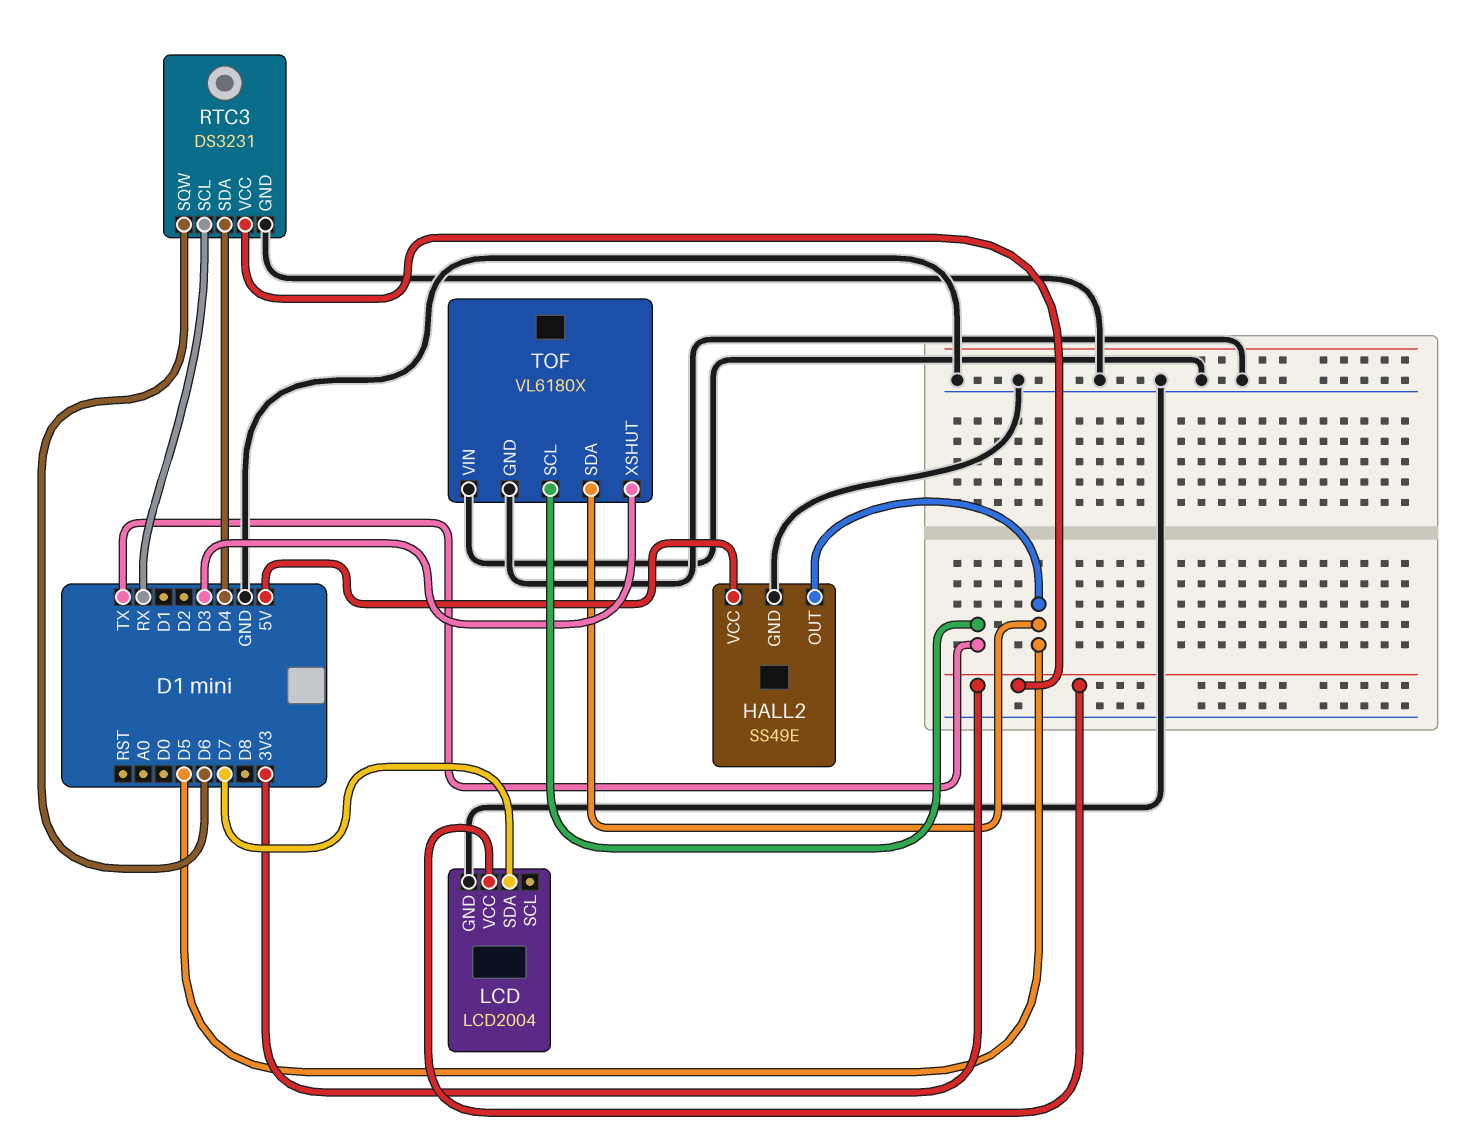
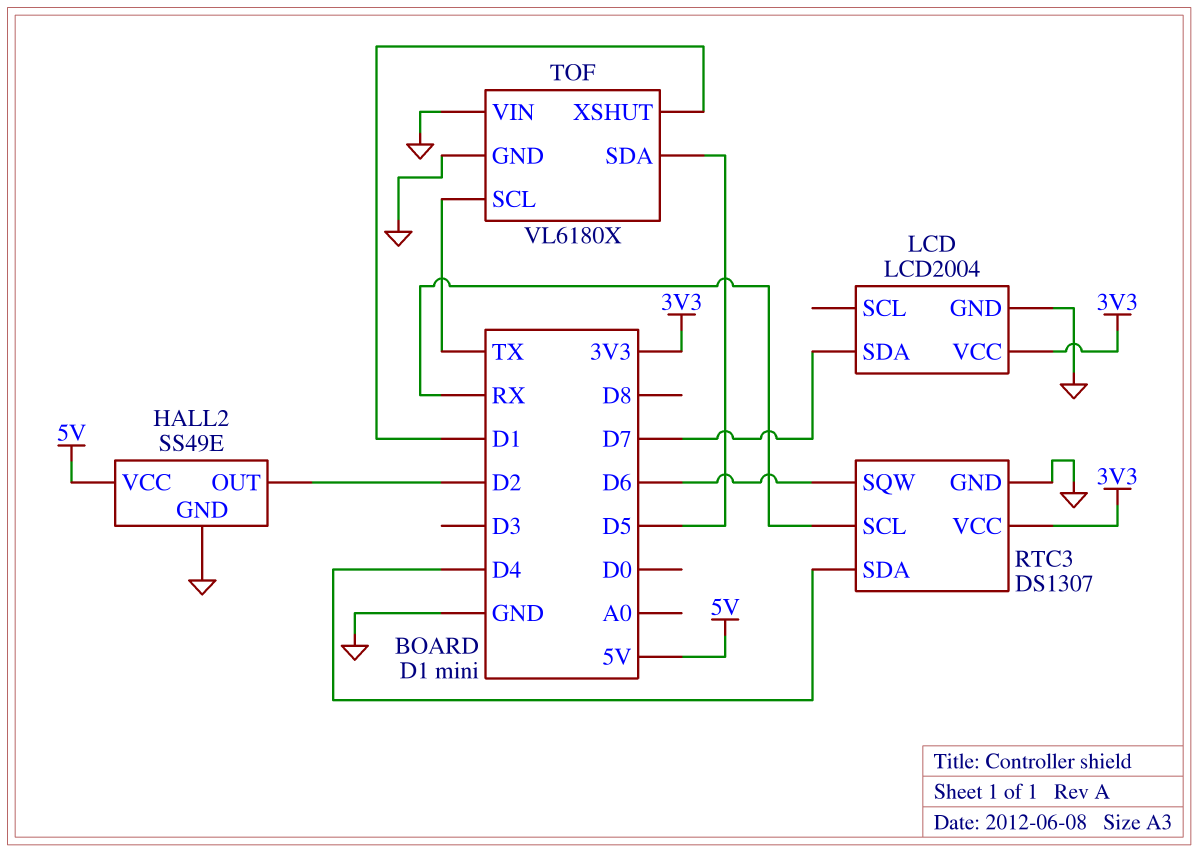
HALL2 pin OUT: D5 -> D2
RTC3: DS3231 -> DS1307
TOF pin XSHUT: D3 -> D1

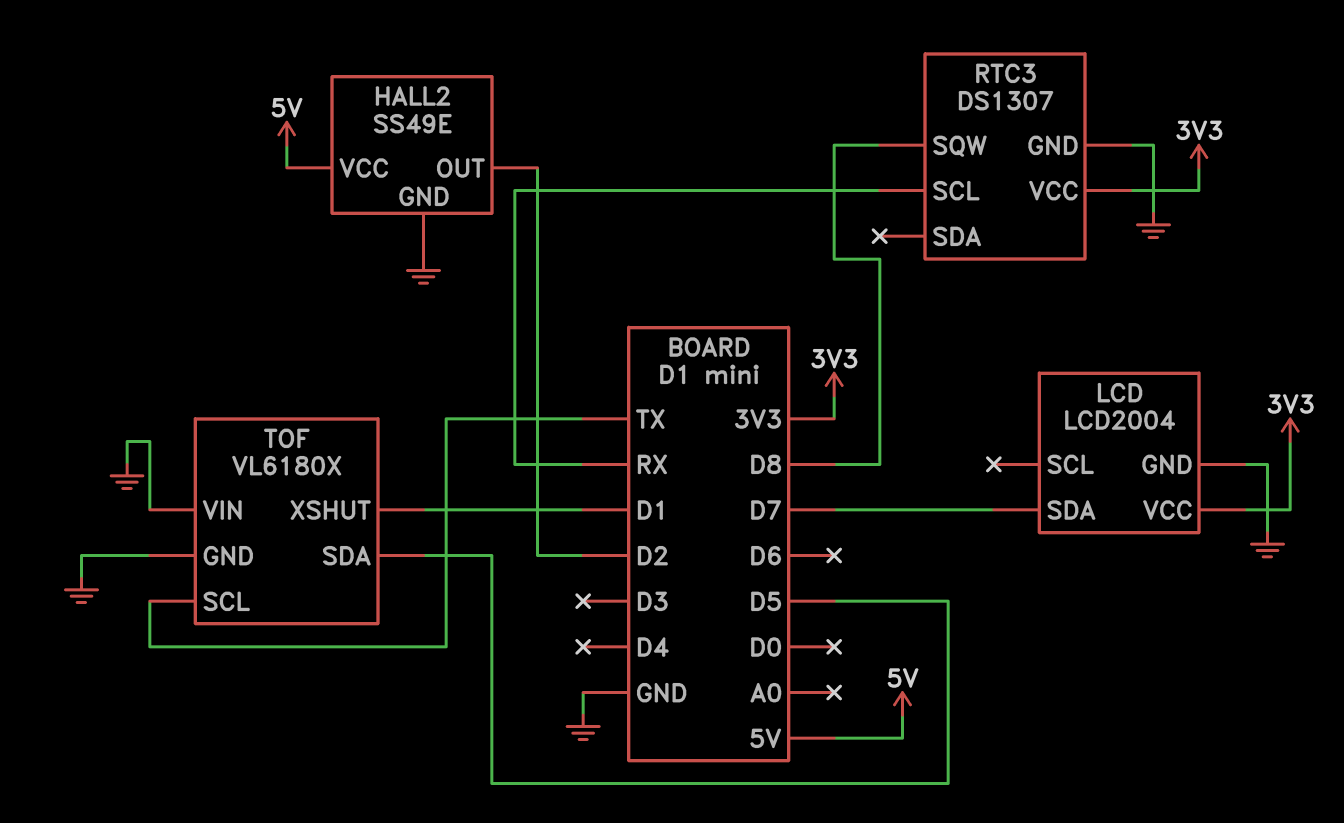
RTC3 pin SDA: D4 -> none
RTC3 pin SQW: D6 -> D8

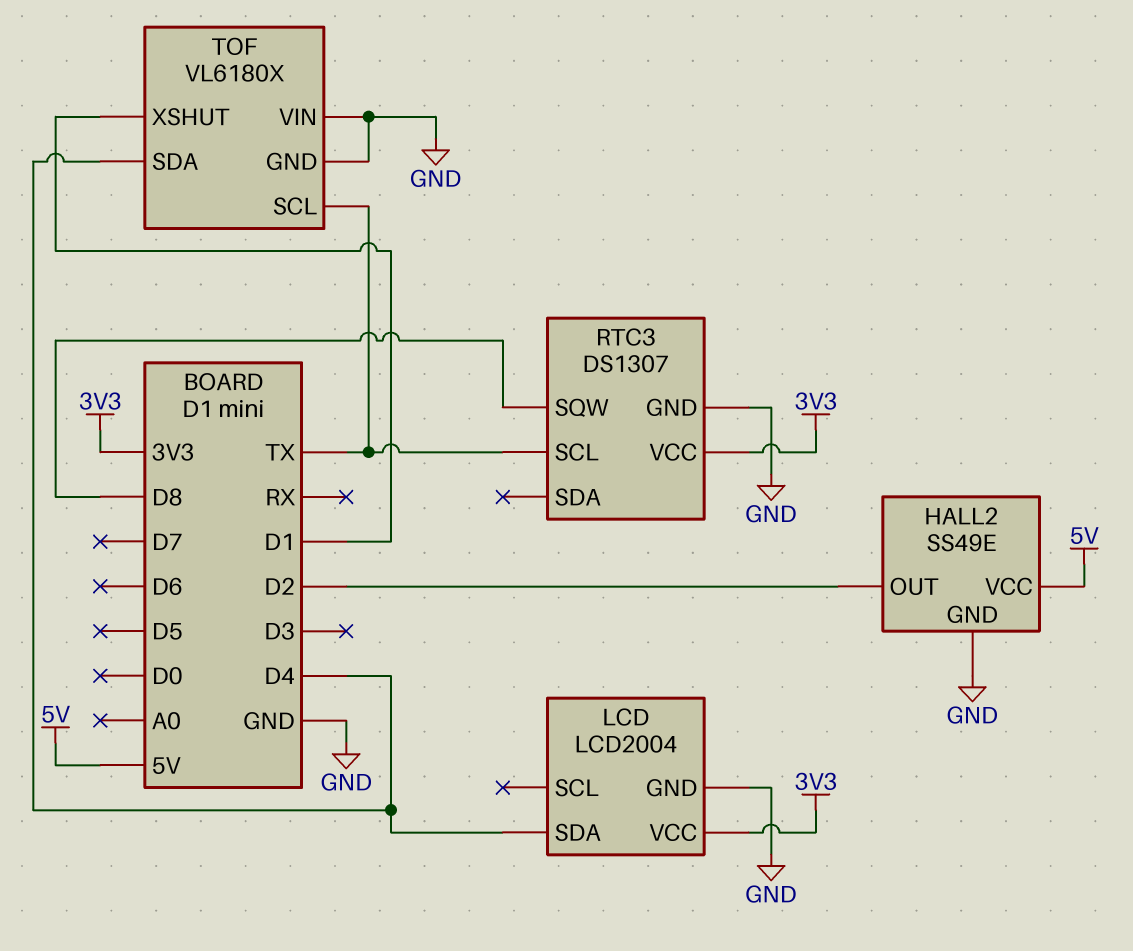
LCD pin SDA: D7 -> D4
RTC3 pin SCL: RX -> TX
TOF pin SDA: D5 -> D4

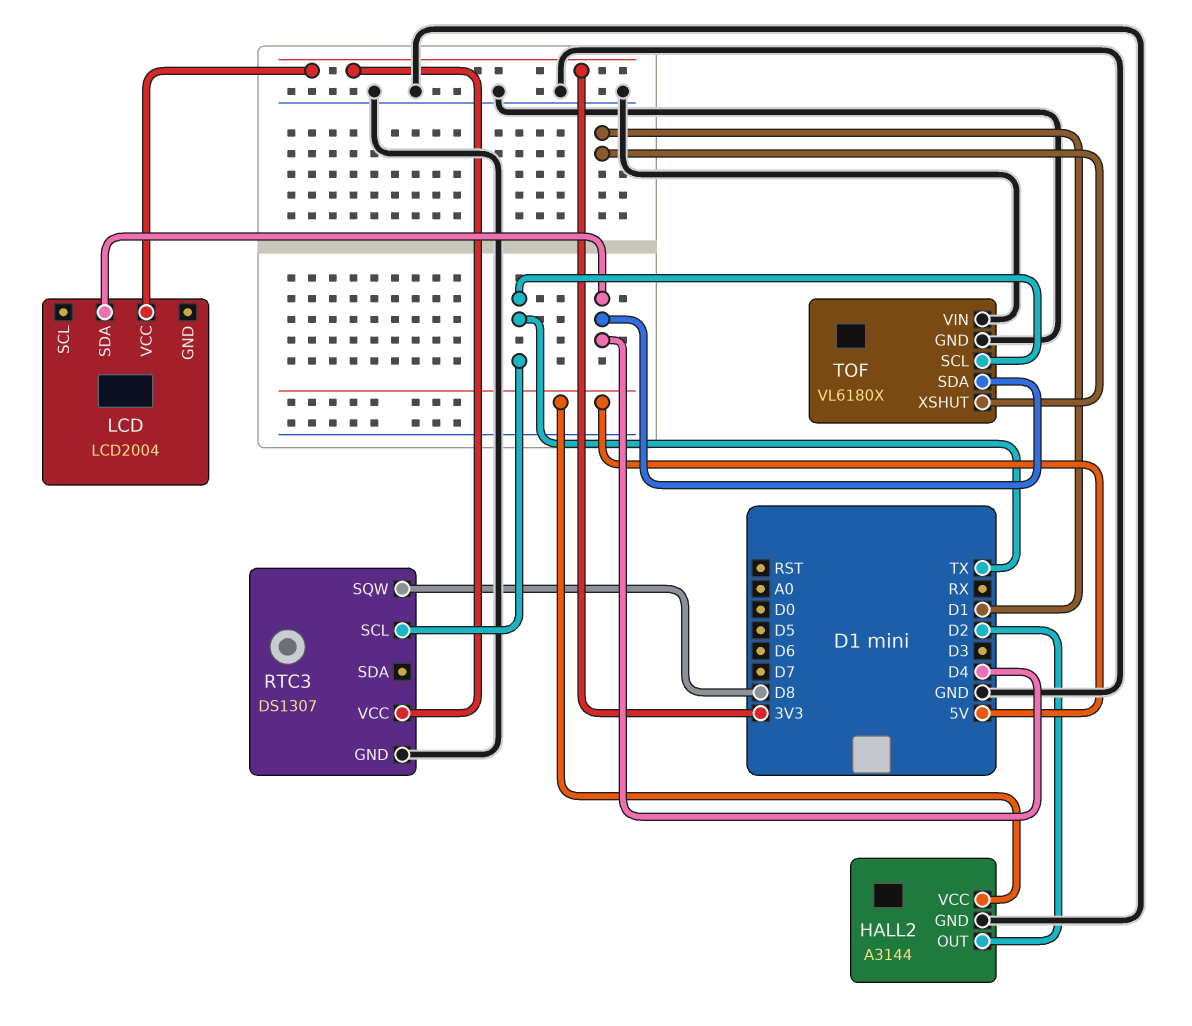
HALL2: SS49E -> A3144
LCD pin GND: GND -> none

